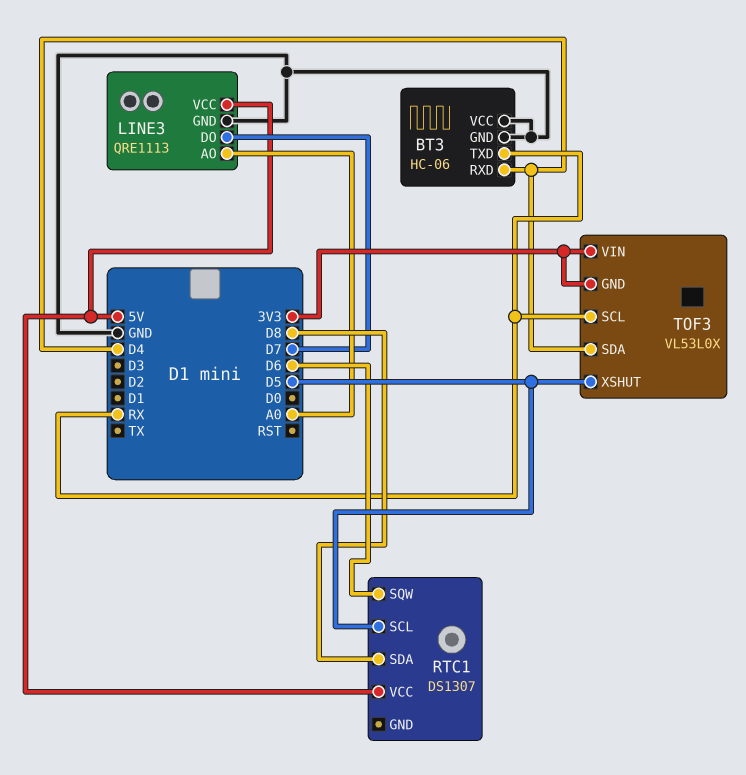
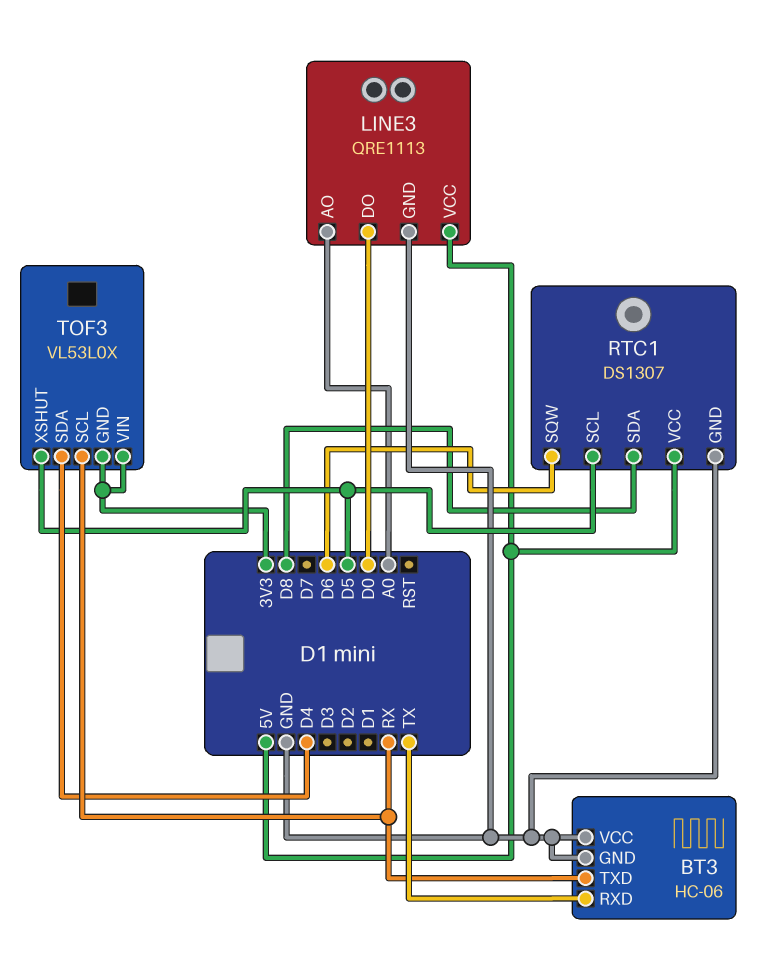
BT3 pin RXD: D4 -> TX
LINE3 pin DO: D7 -> D0
RTC1 pin GND: none -> GND

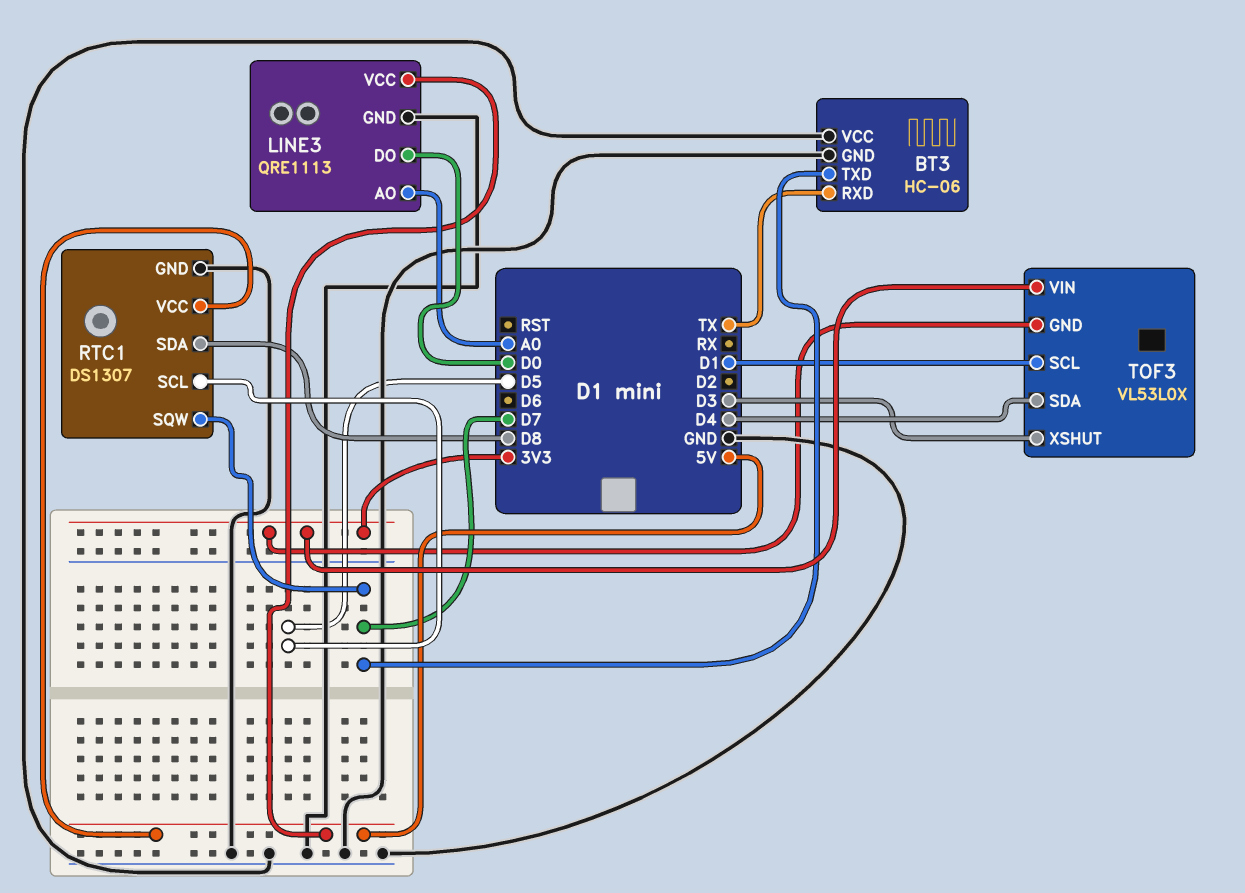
BT3 pin TXD: RX -> D7
RTC1 pin SQW: D6 -> D7
TOF3 pin SCL: RX -> D1
TOF3 pin XSHUT: D5 -> D3

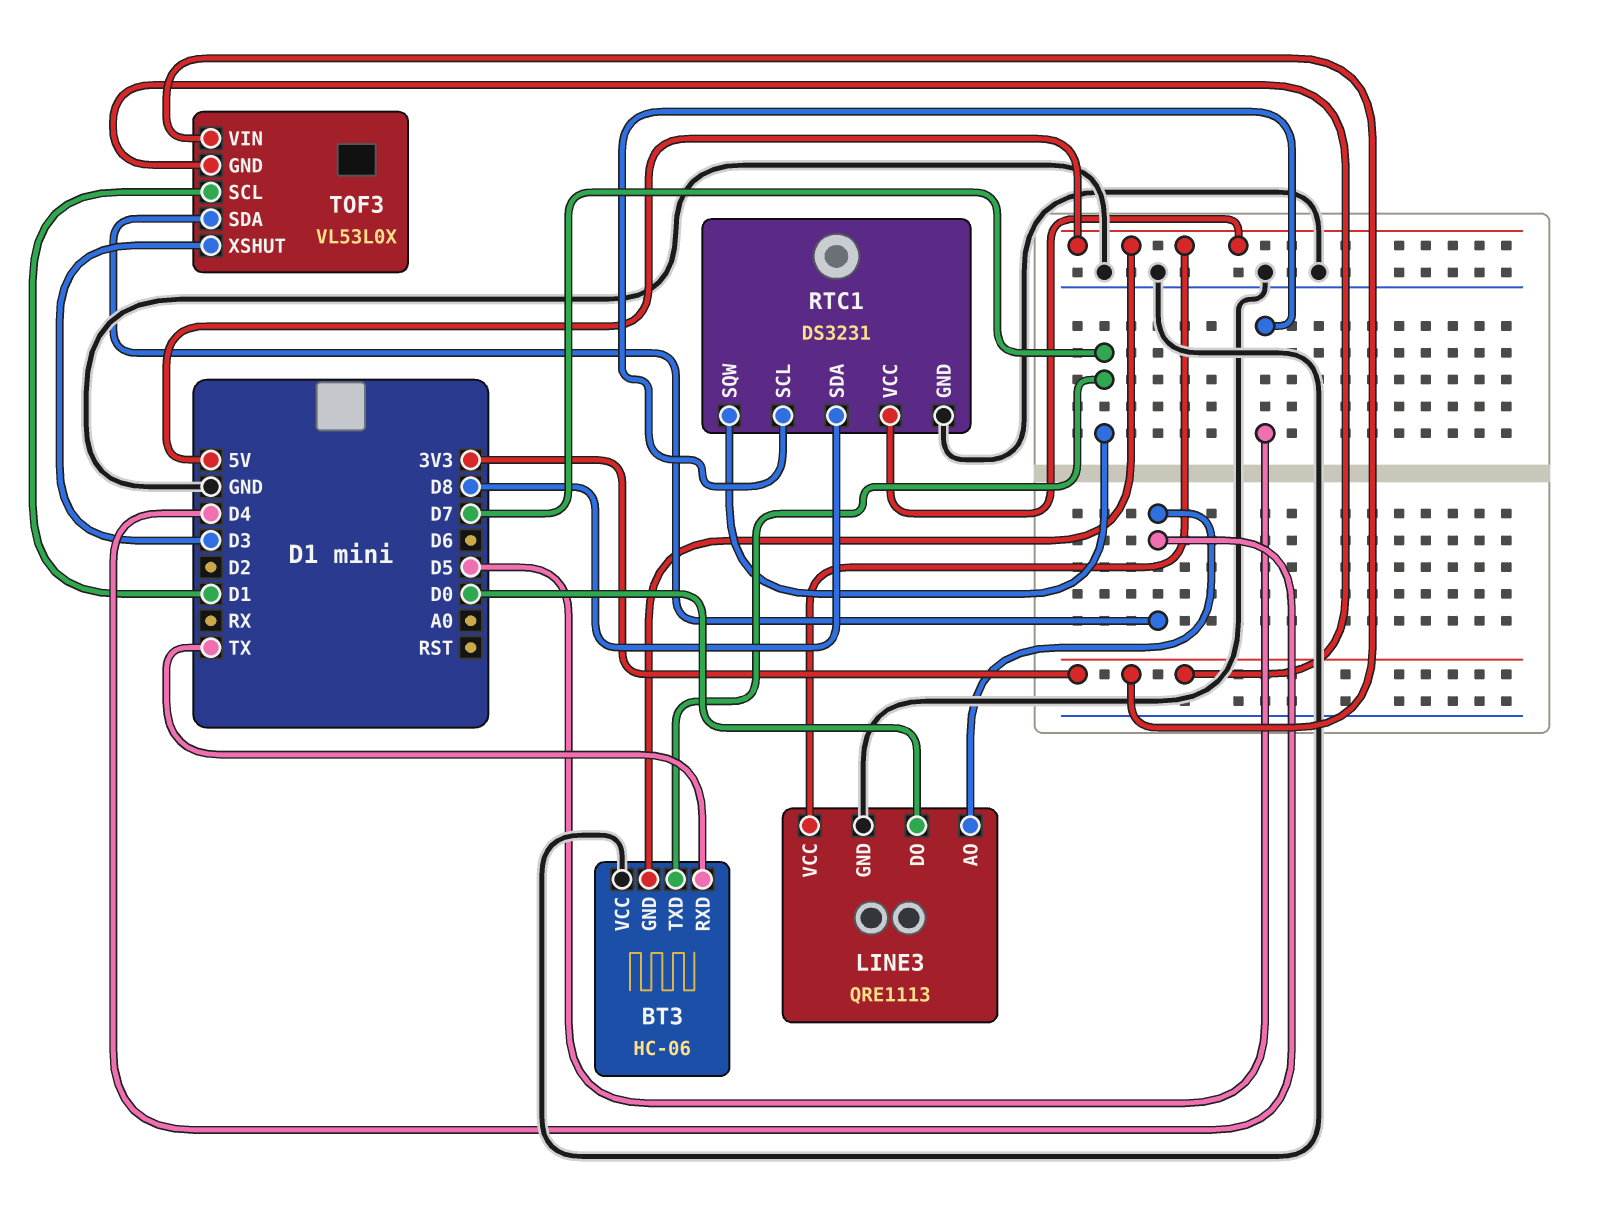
BT3 pin GND: GND -> 5V
LINE3 pin AO: A0 -> D4
RTC1: DS1307 -> DS3231

